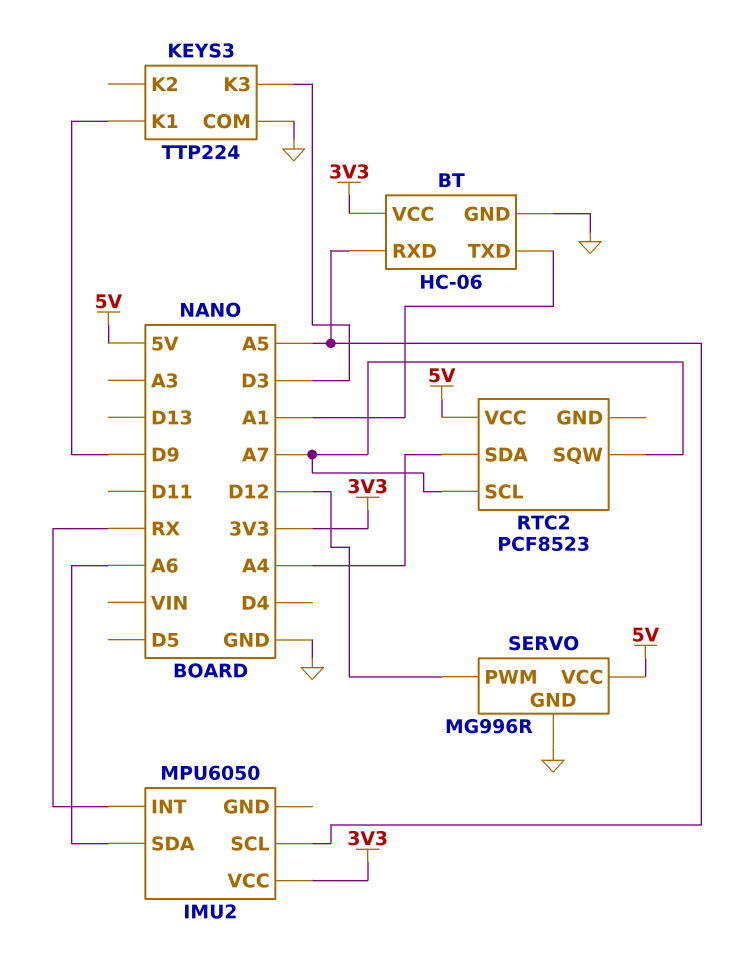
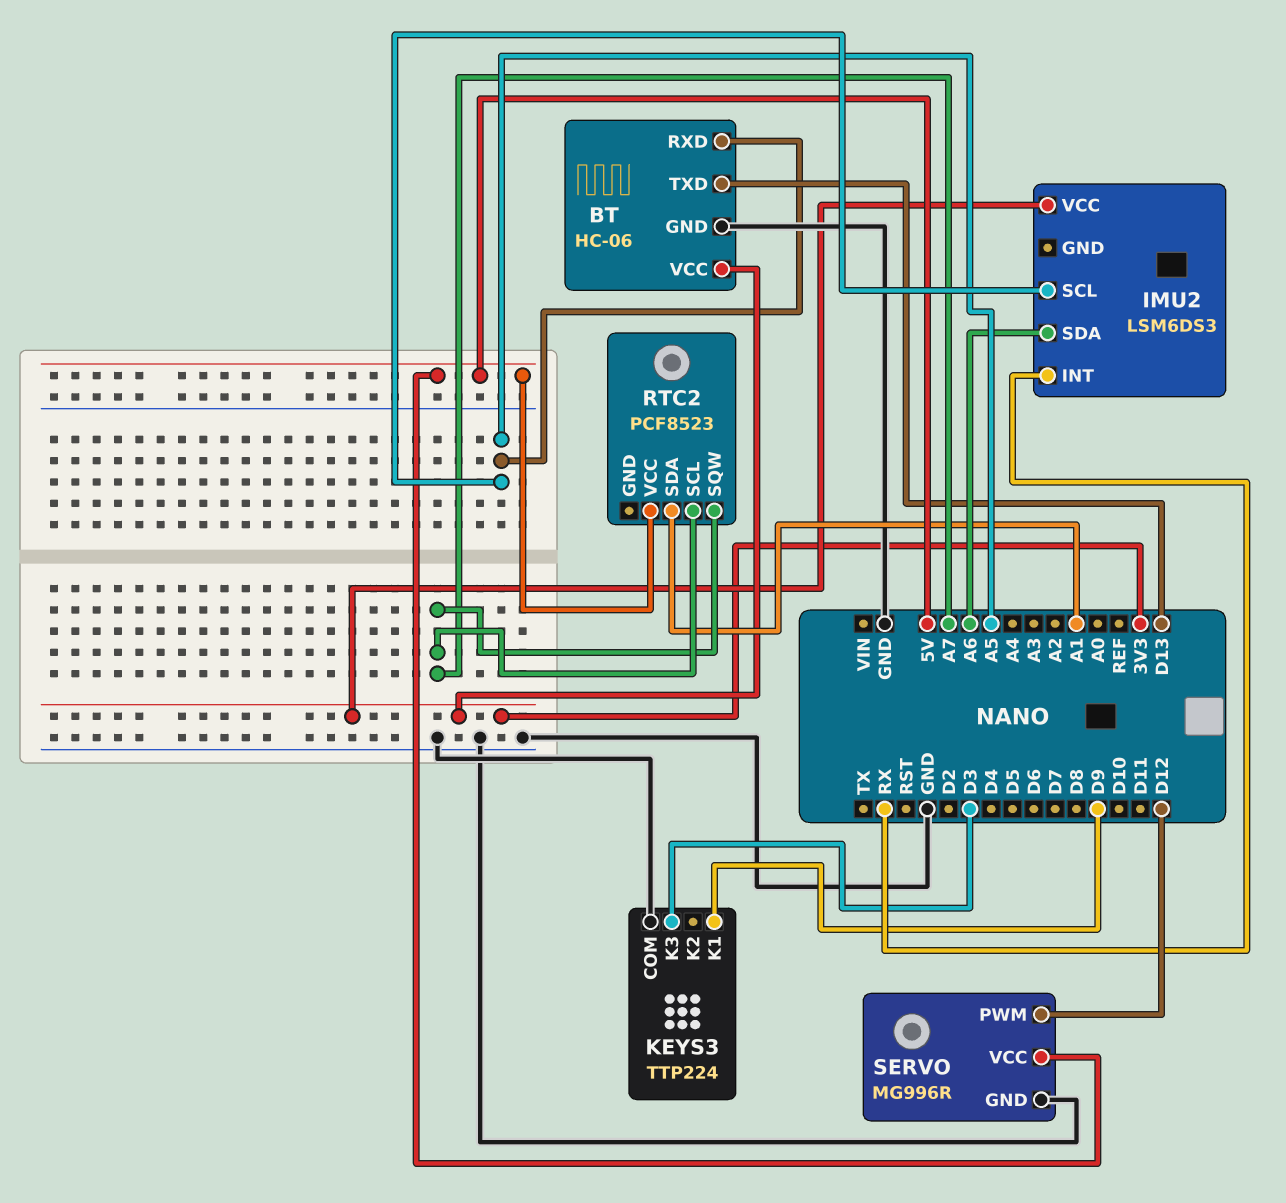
BT pin TXD: A1 -> D13
IMU2: MPU6050 -> LSM6DS3
RTC2 pin SDA: A4 -> A1

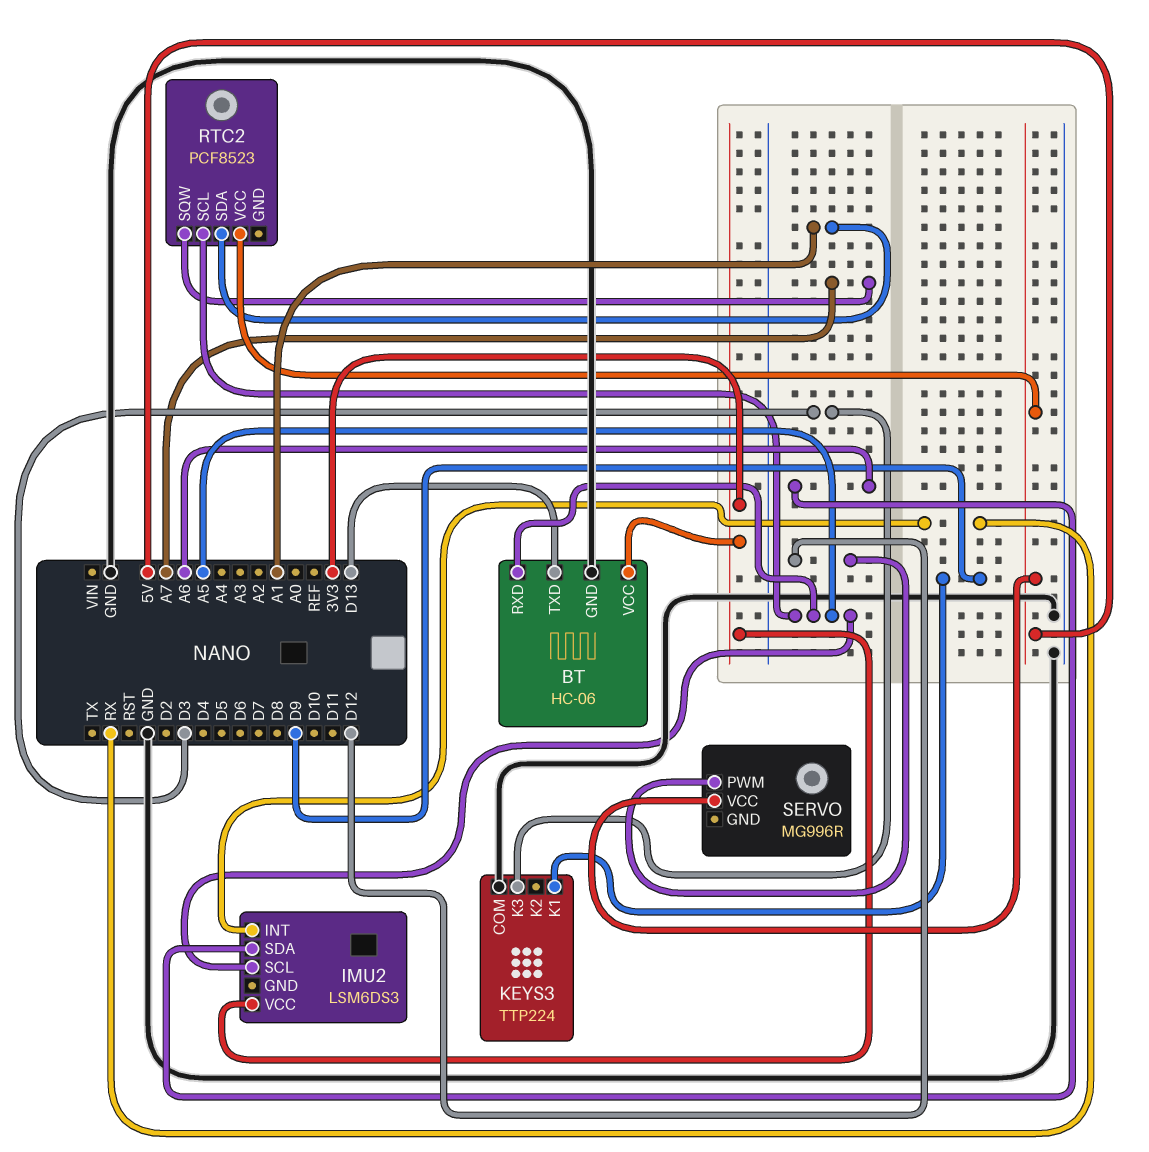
RTC2 pin SCL: A7 -> A5
SERVO pin GND: GND -> none

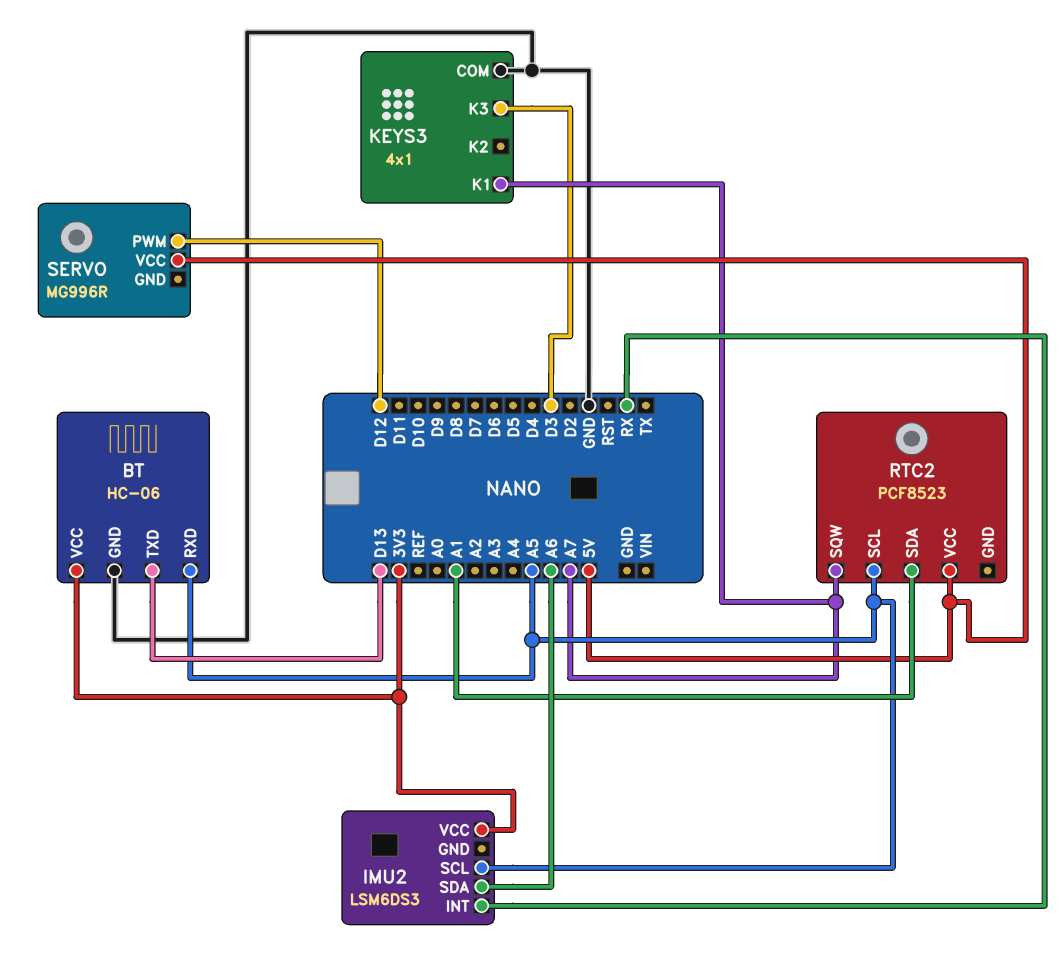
KEYS3: TTP224 -> 4x1
KEYS3 pin K1: D9 -> A7

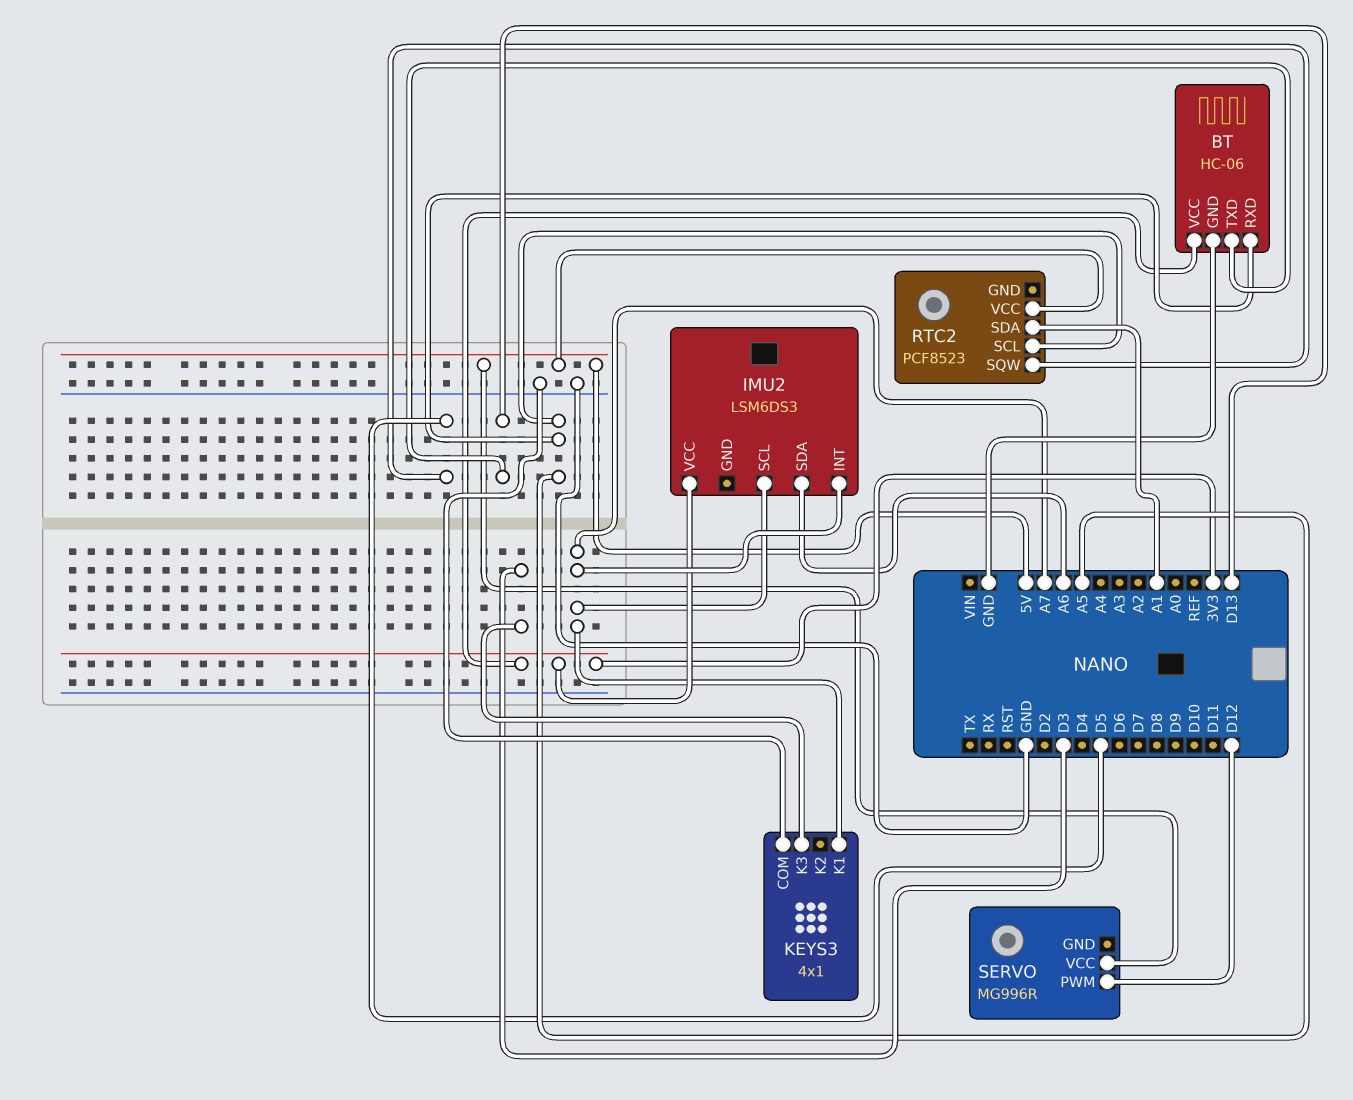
IMU2 pin INT: RX -> A7
IMU2 pin SCL: A5 -> A7
RTC2 pin SQW: A7 -> D5

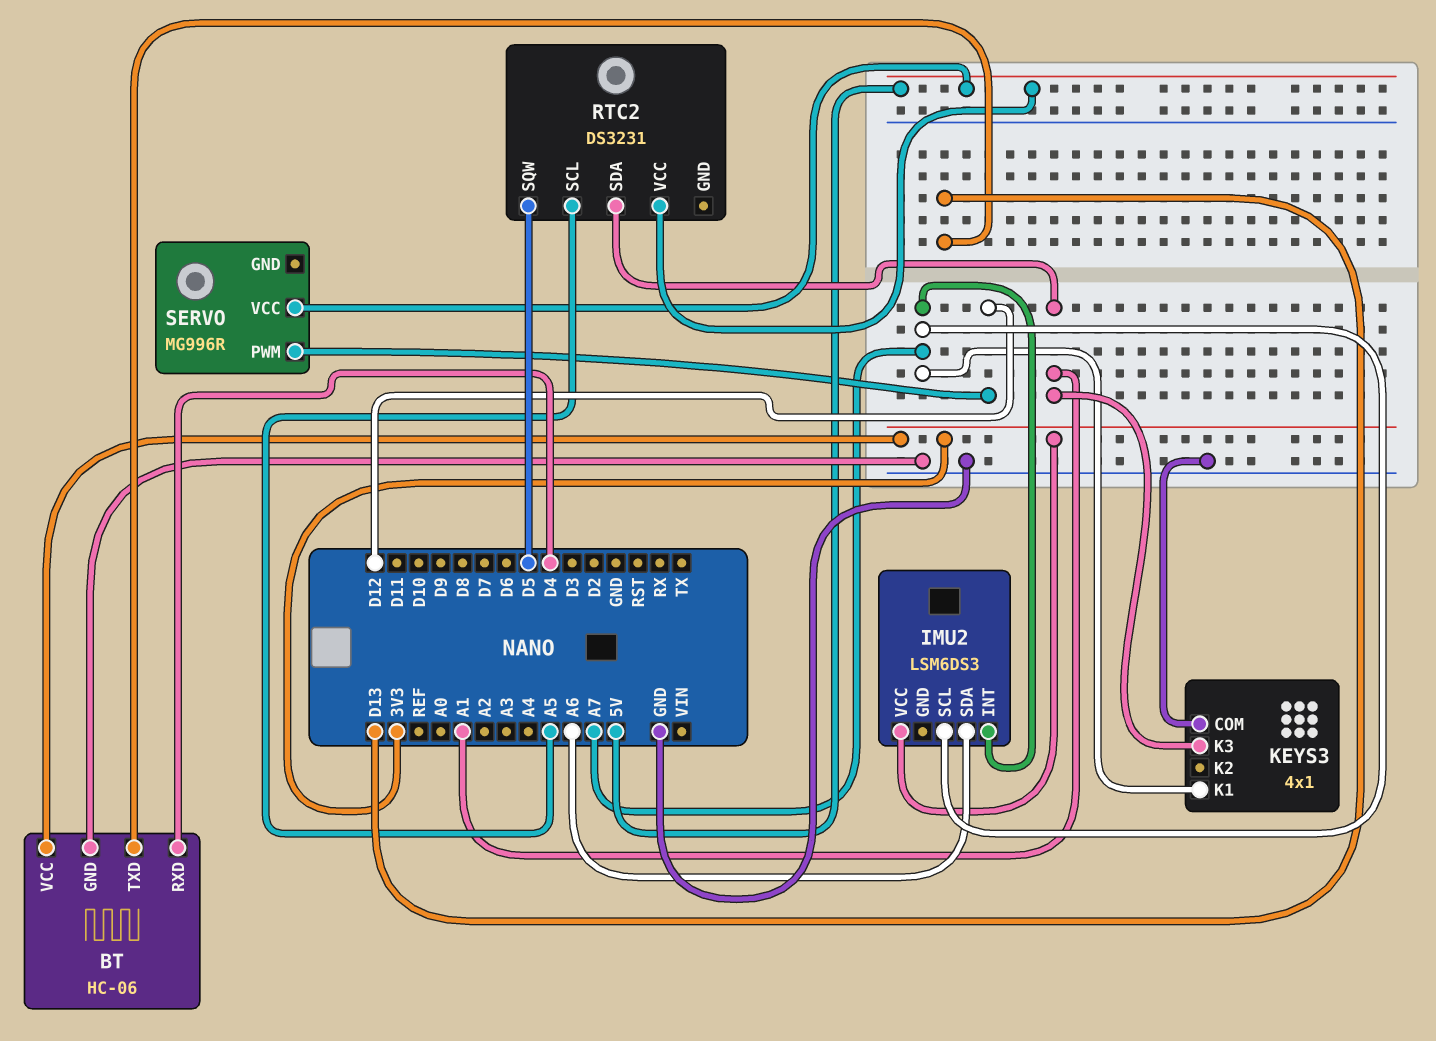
BT pin RXD: A5 -> D4
KEYS3 pin K3: D3 -> A1
RTC2: PCF8523 -> DS3231

